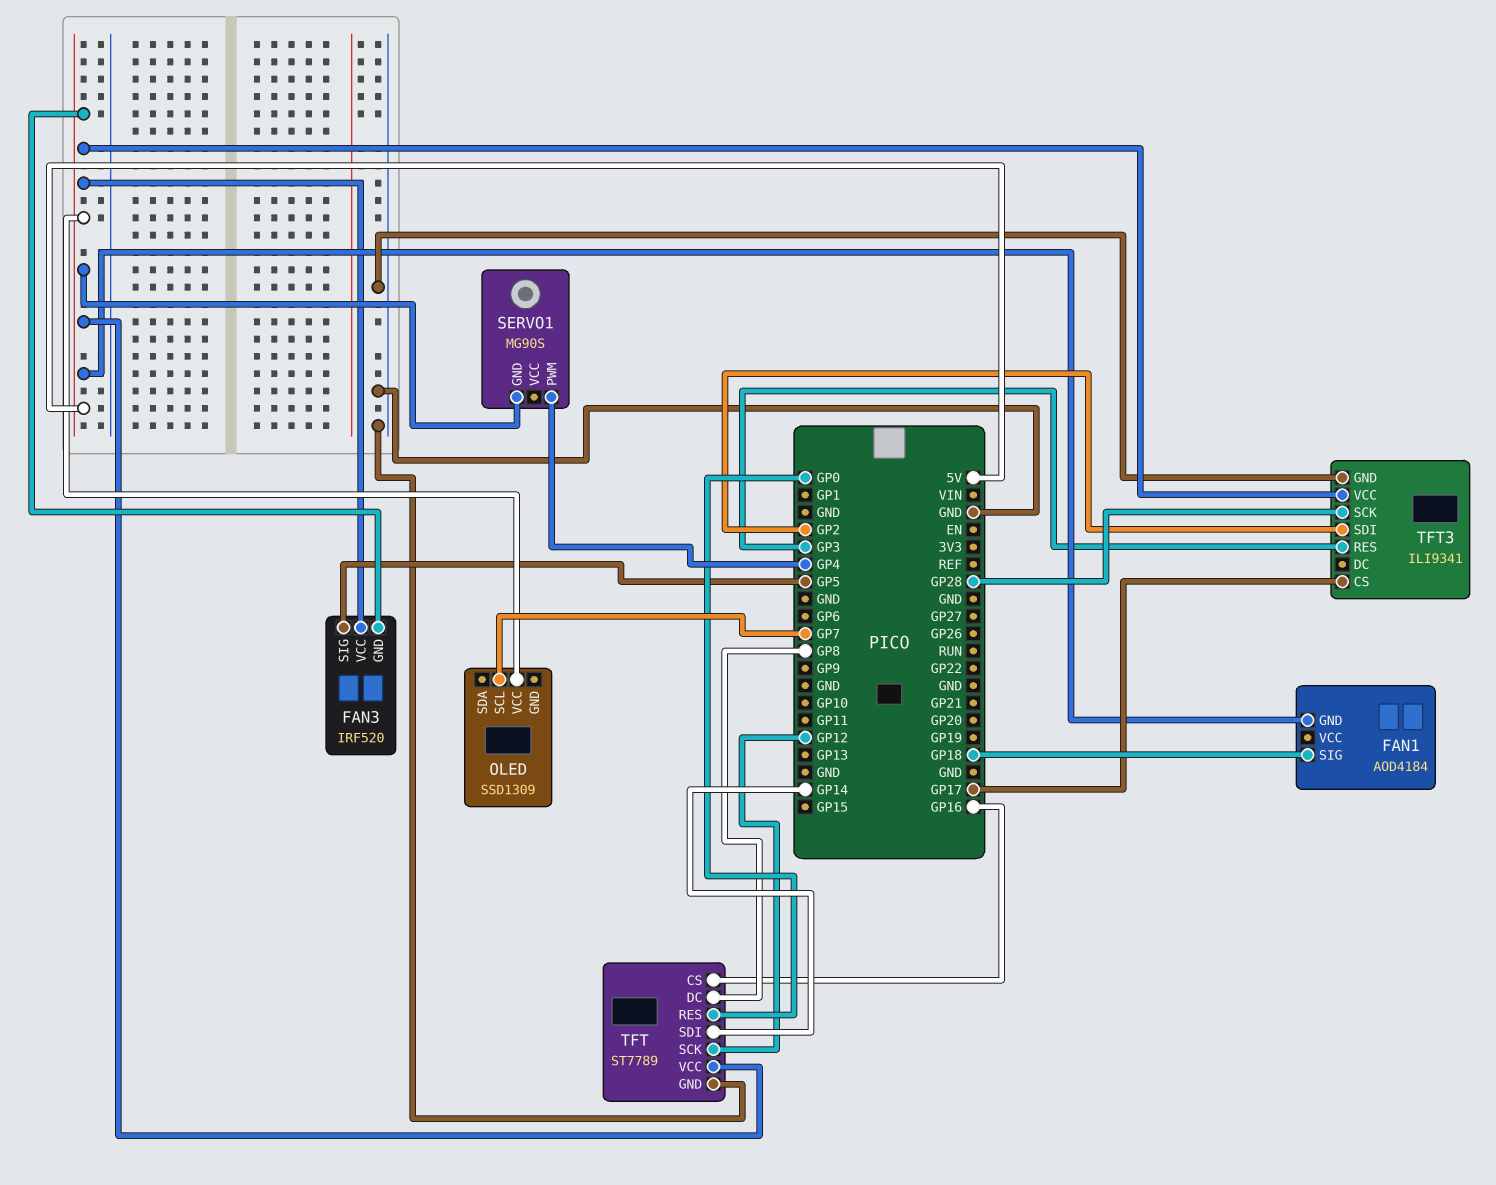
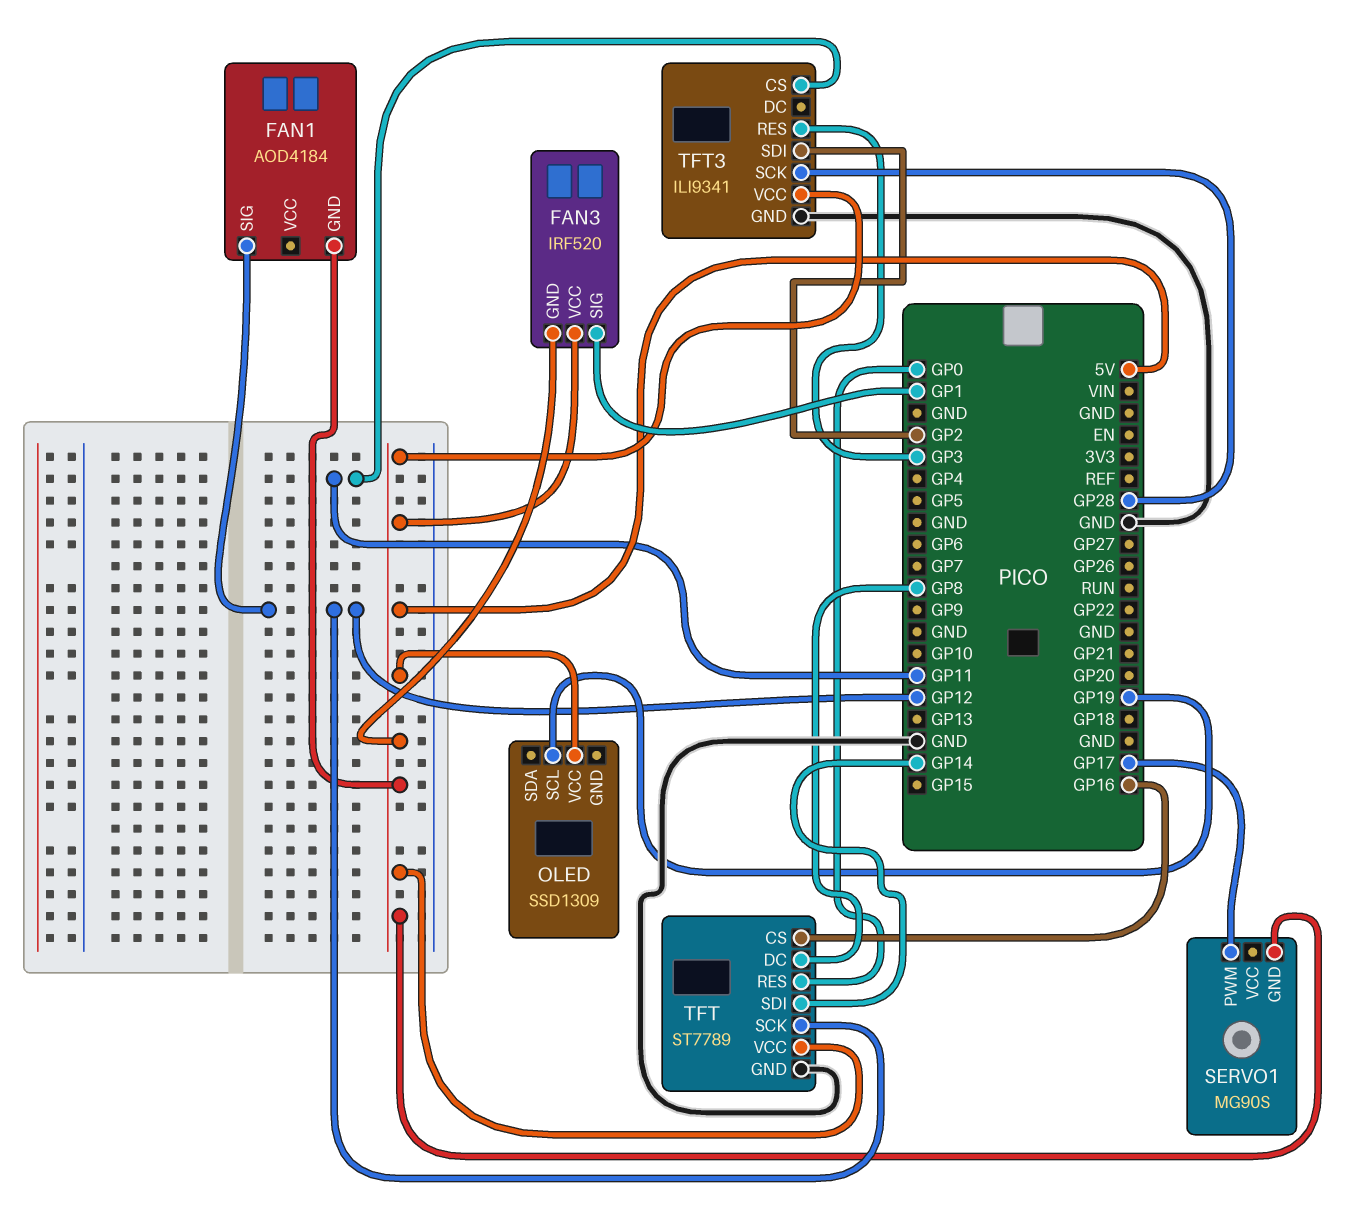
FAN1 pin SIG: GP18 -> GP12
FAN3 pin SIG: GP5 -> GP1
OLED pin SCL: GP7 -> GP19
SERVO1 pin PWM: GP4 -> GP17
TFT3 pin CS: GP17 -> GP11

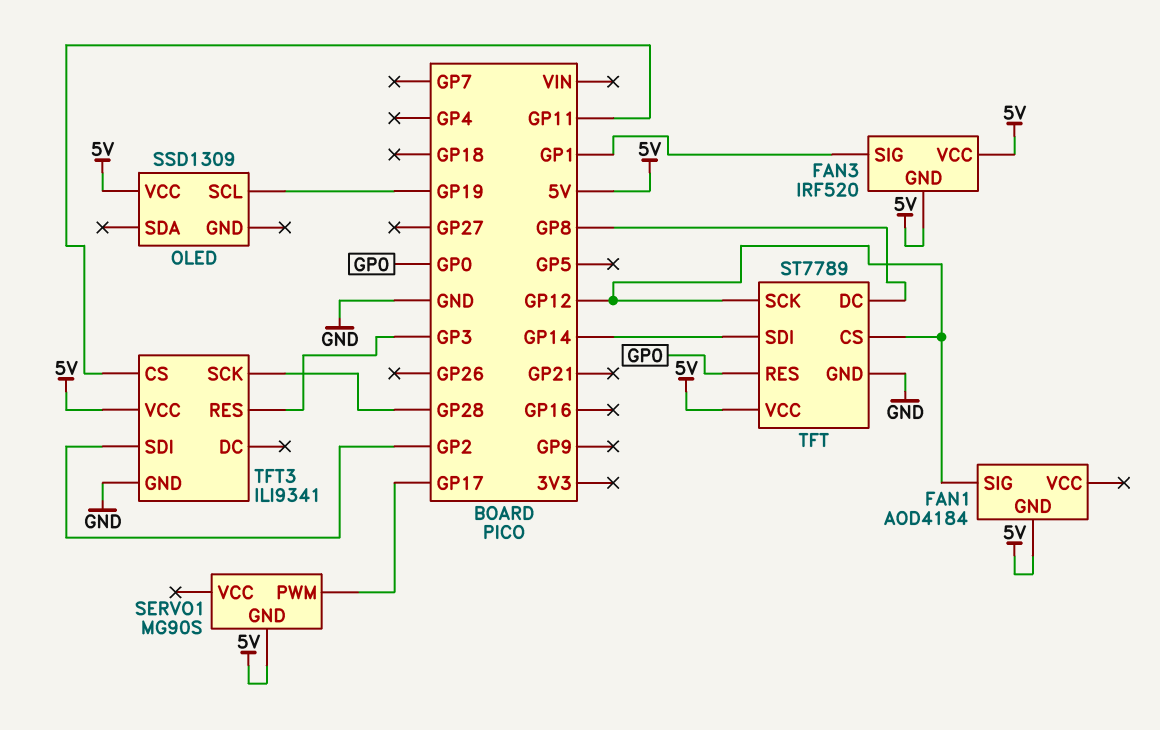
TFT pin CS: GP16 -> GP12

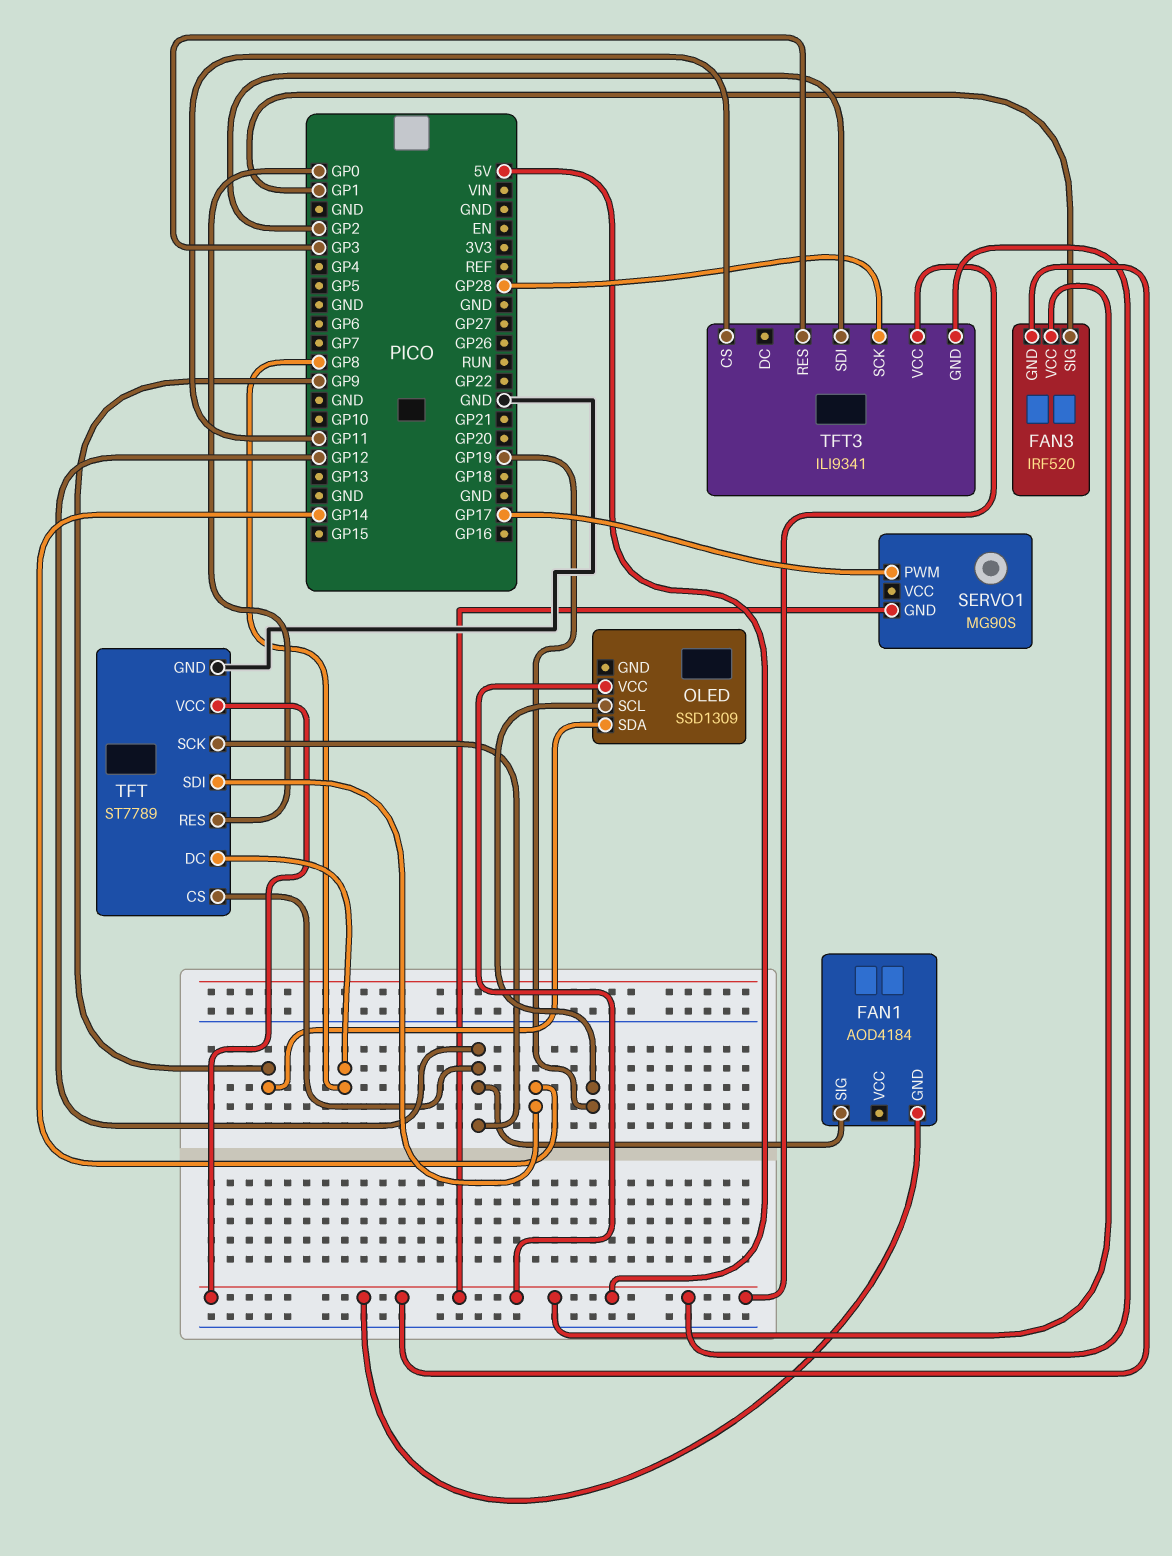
OLED pin SDA: none -> GP9
TFT3 pin GND: GND -> 5V

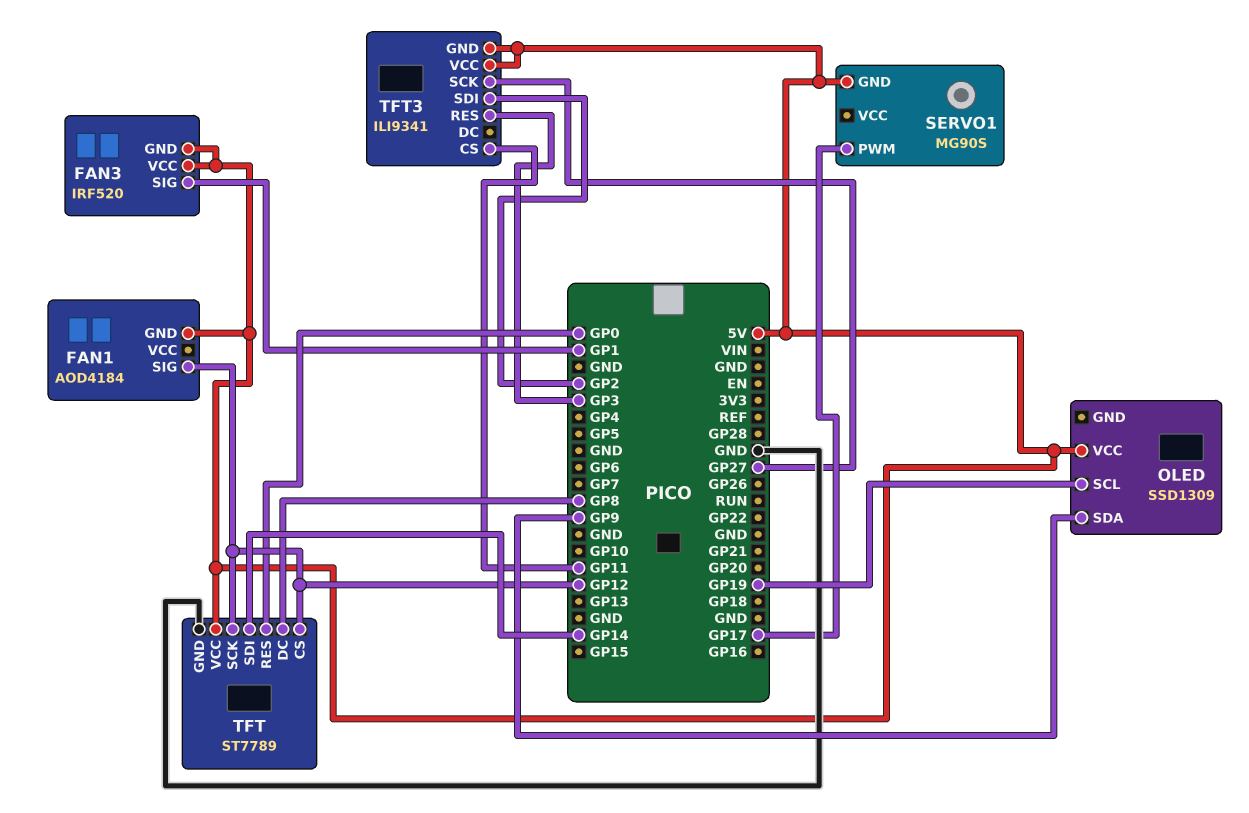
TFT3 pin SCK: GP28 -> GP27

